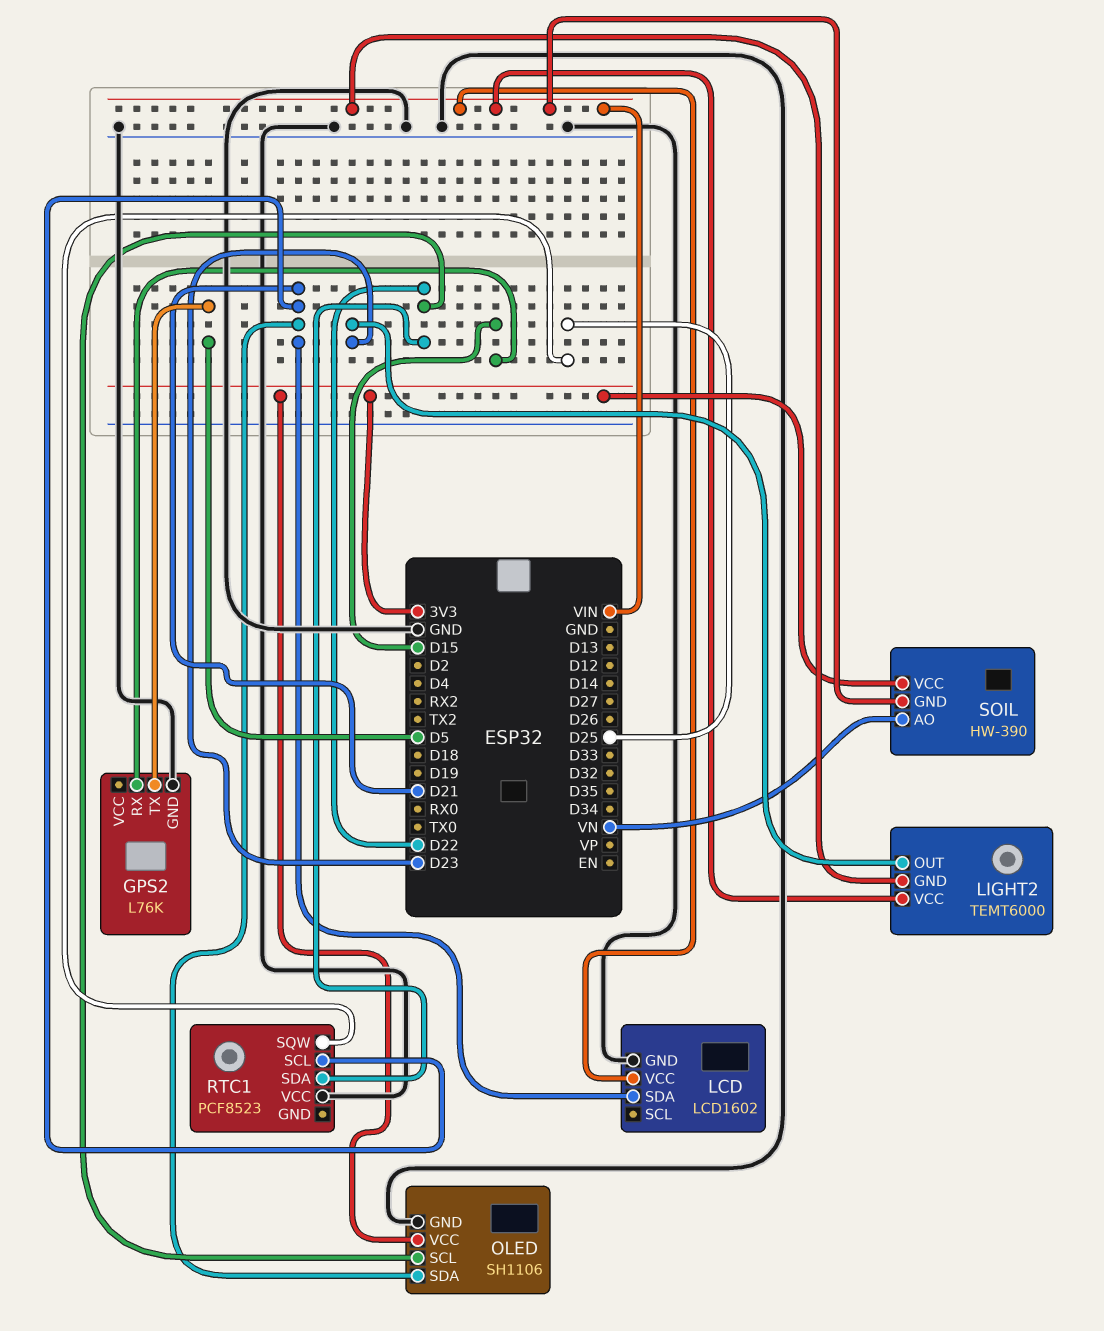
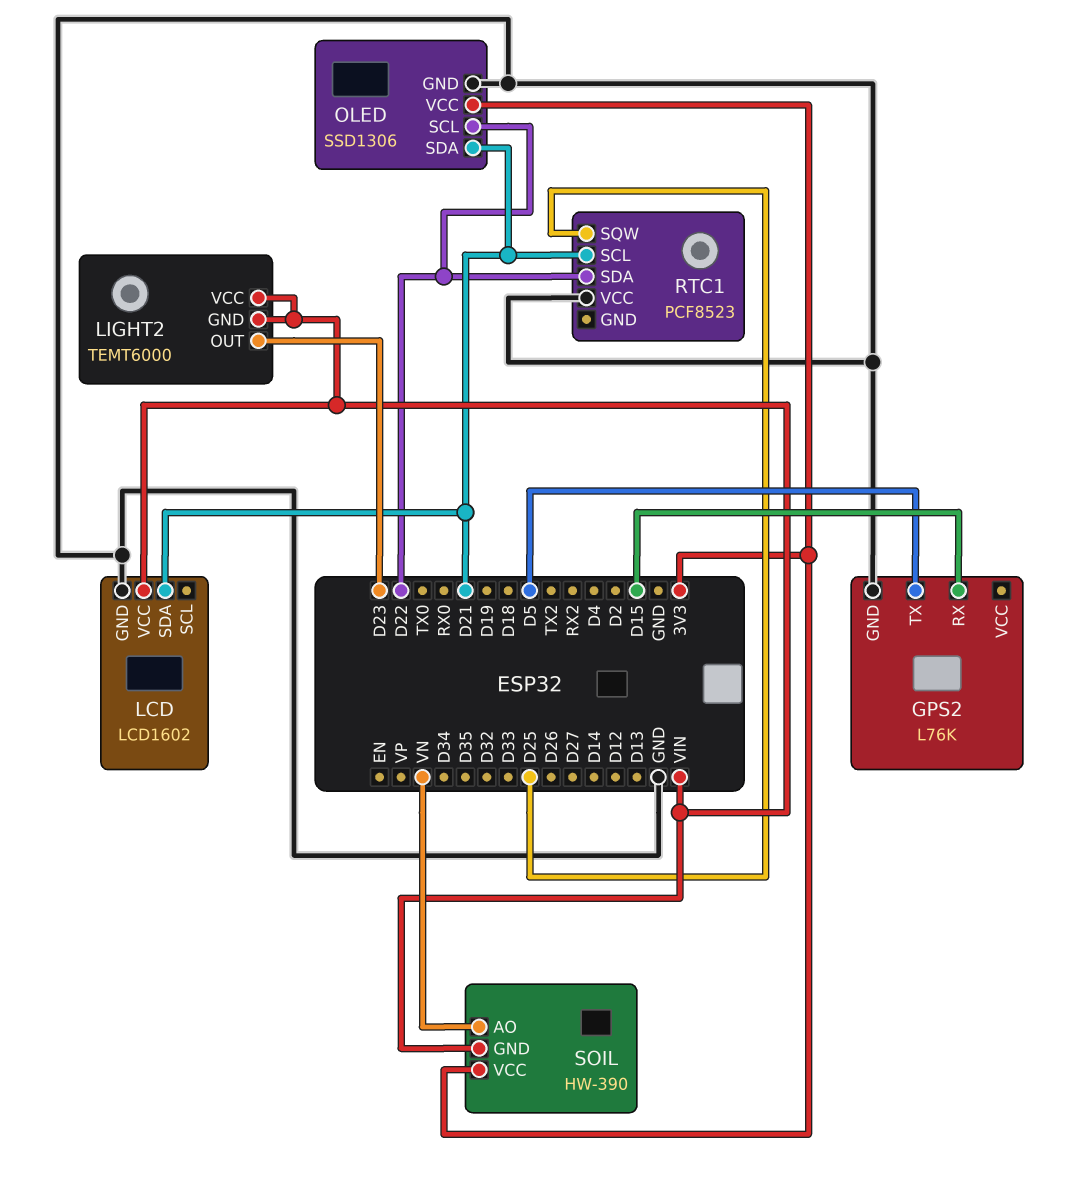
OLED: SH1106 -> SSD1306

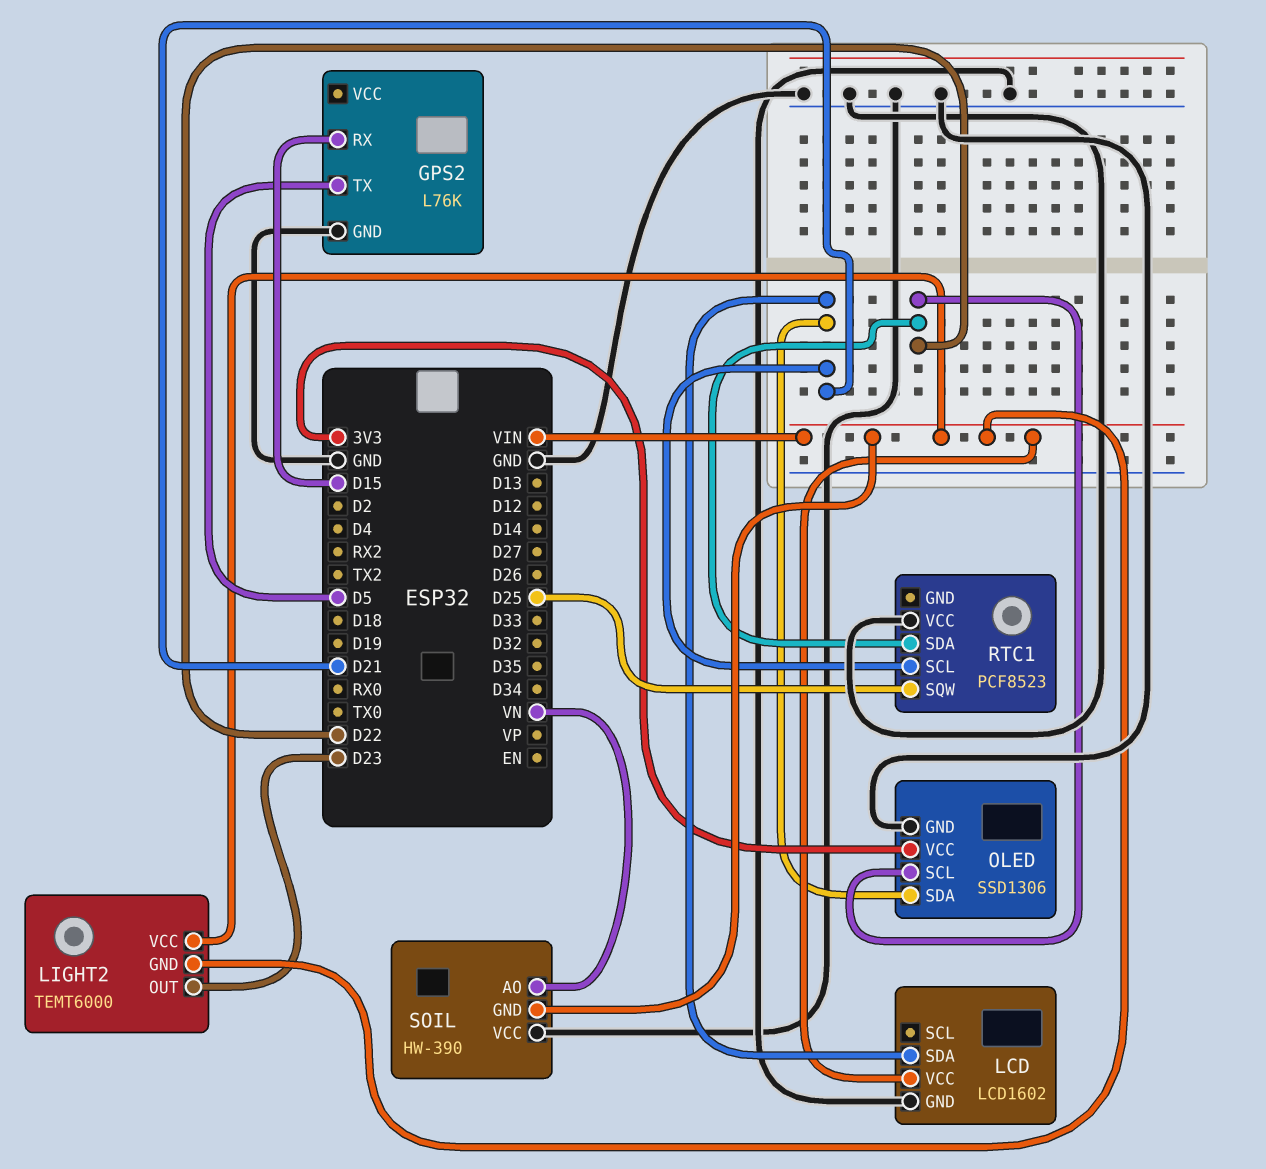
SOIL pin VCC: 3V3 -> GND

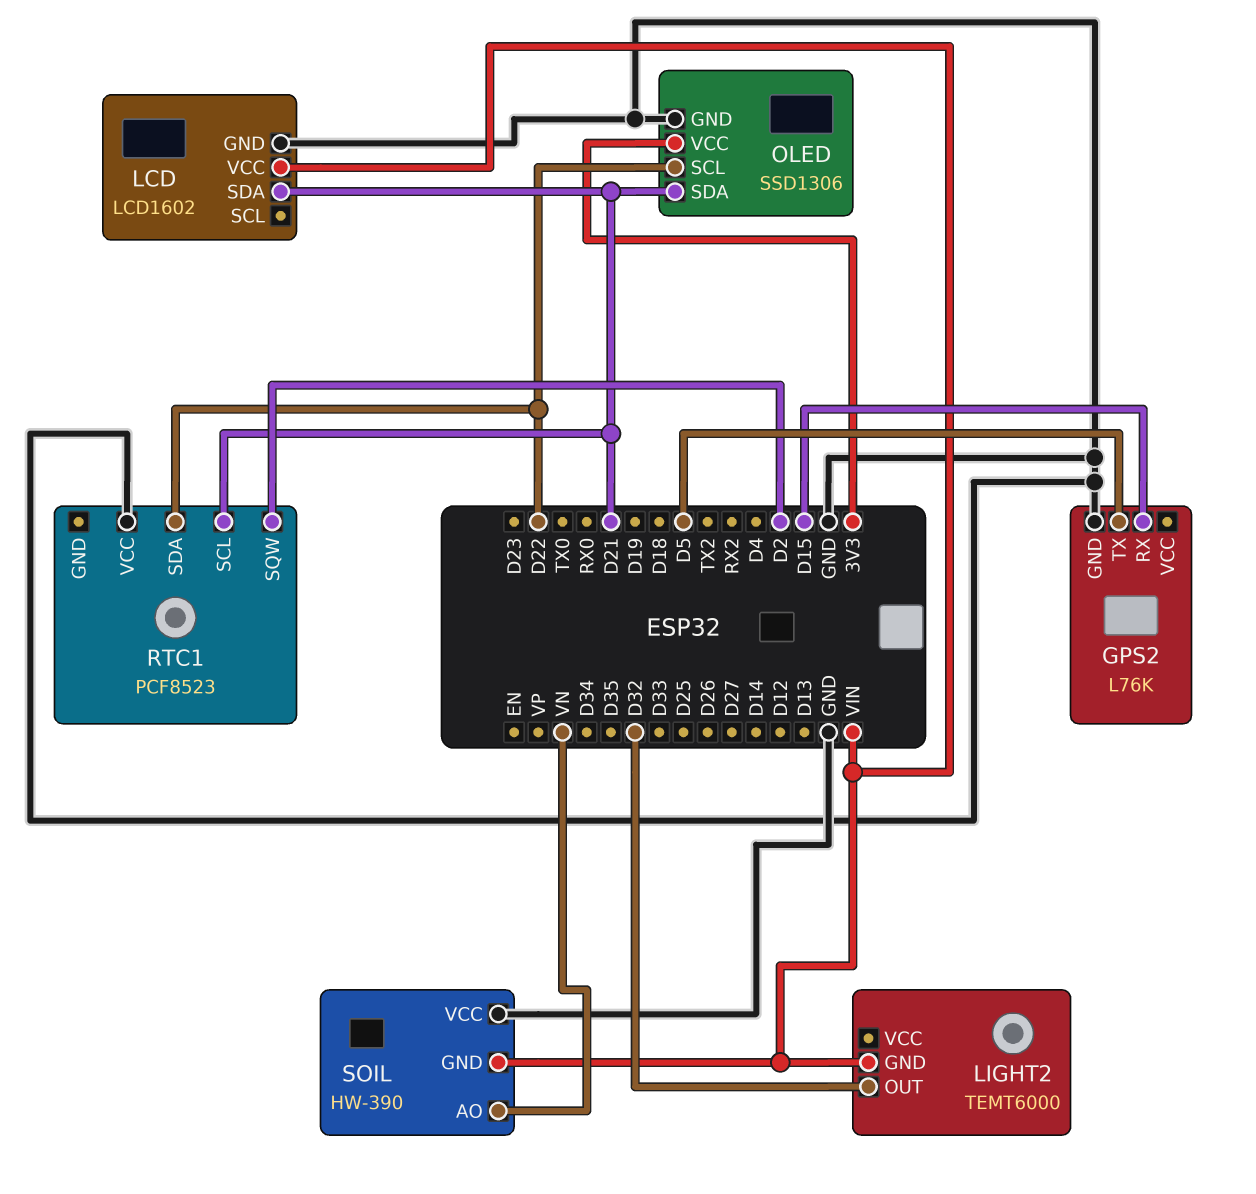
LIGHT2 pin OUT: D23 -> D32
LIGHT2 pin VCC: VIN -> none
RTC1 pin SQW: D25 -> D2

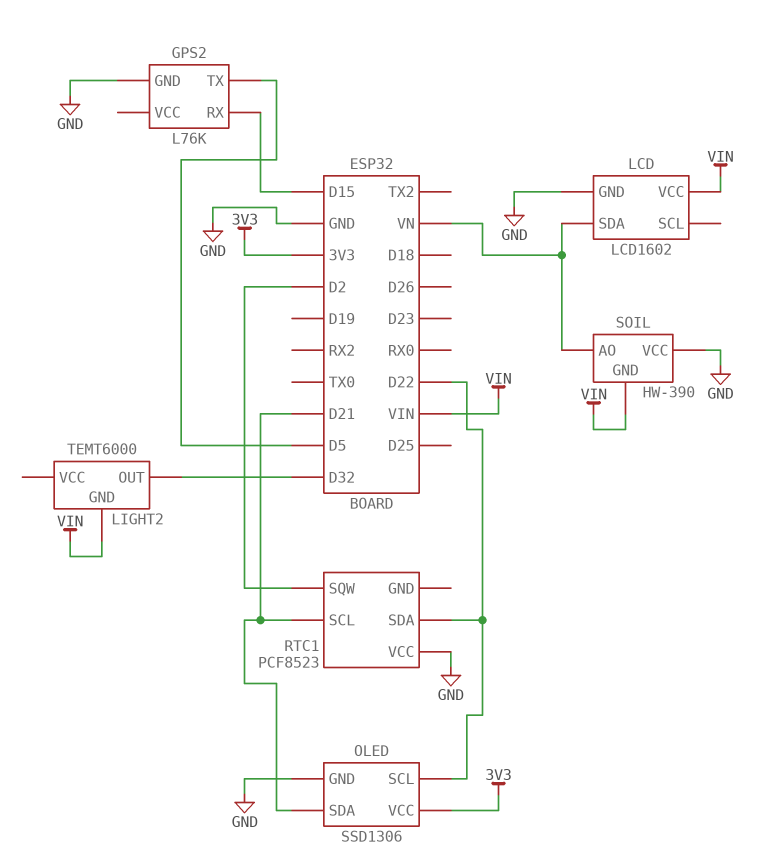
LCD pin SDA: D21 -> VN

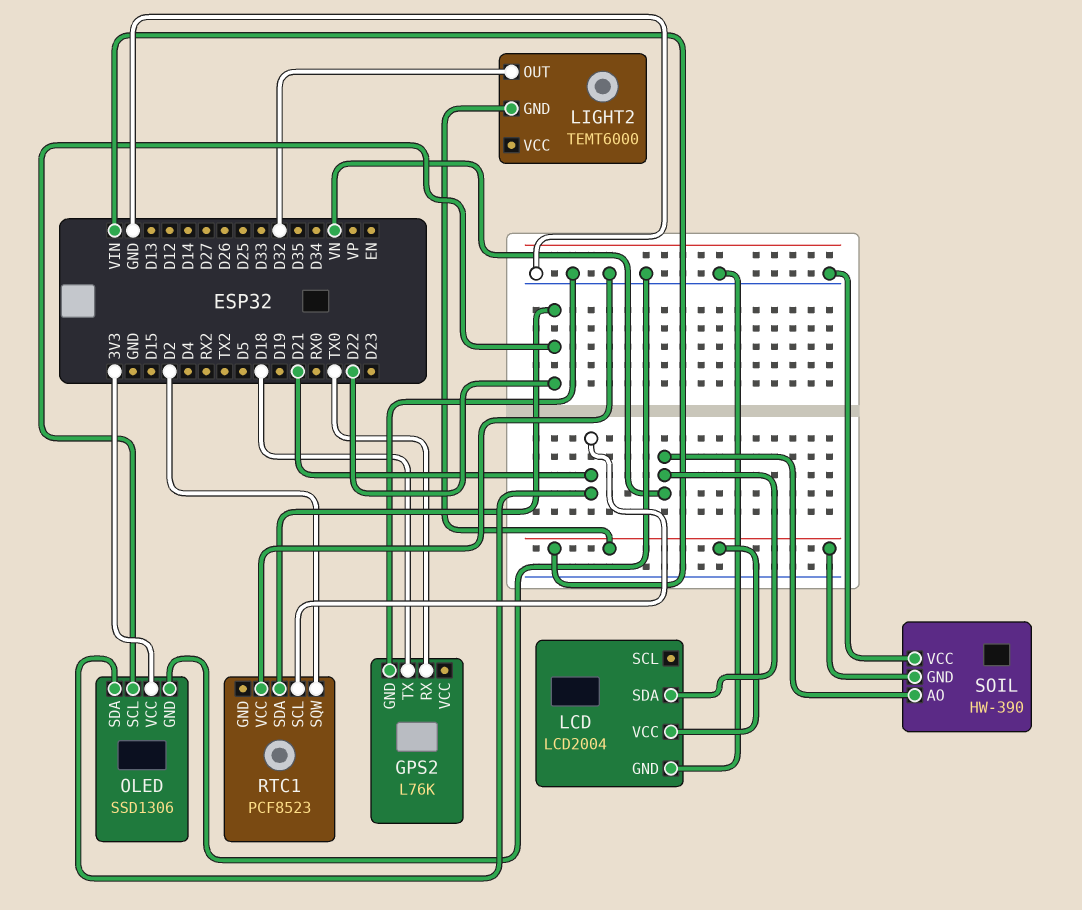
GPS2 pin RX: D15 -> TX0
GPS2 pin TX: D5 -> D18
LCD: LCD1602 -> LCD2004

